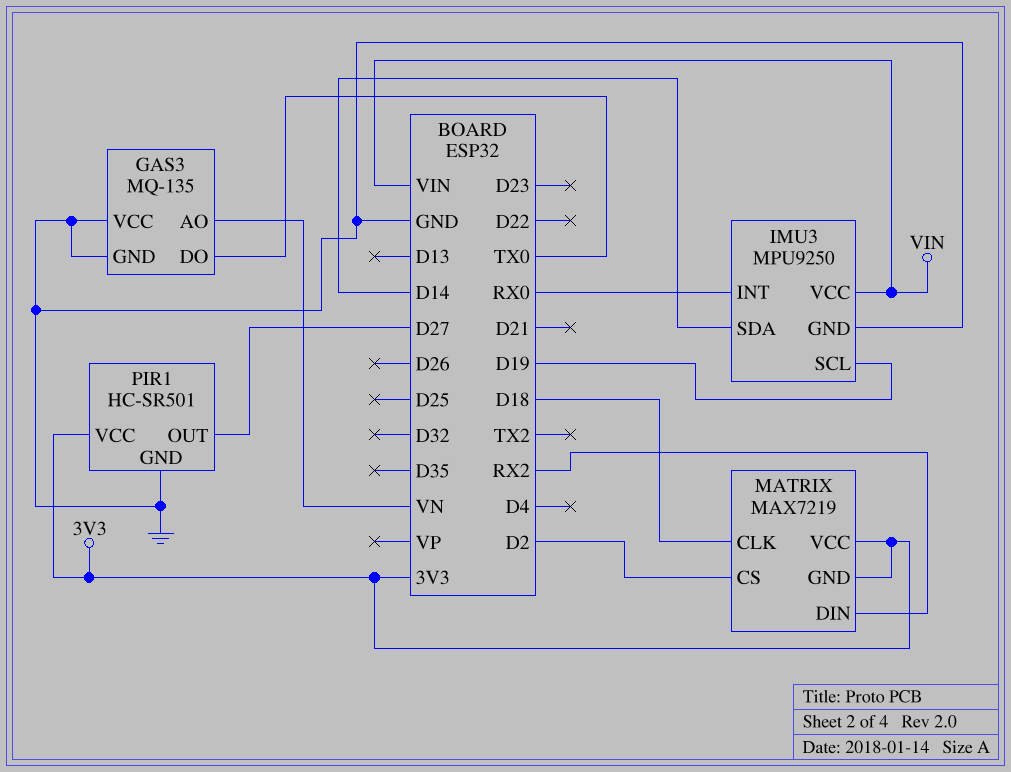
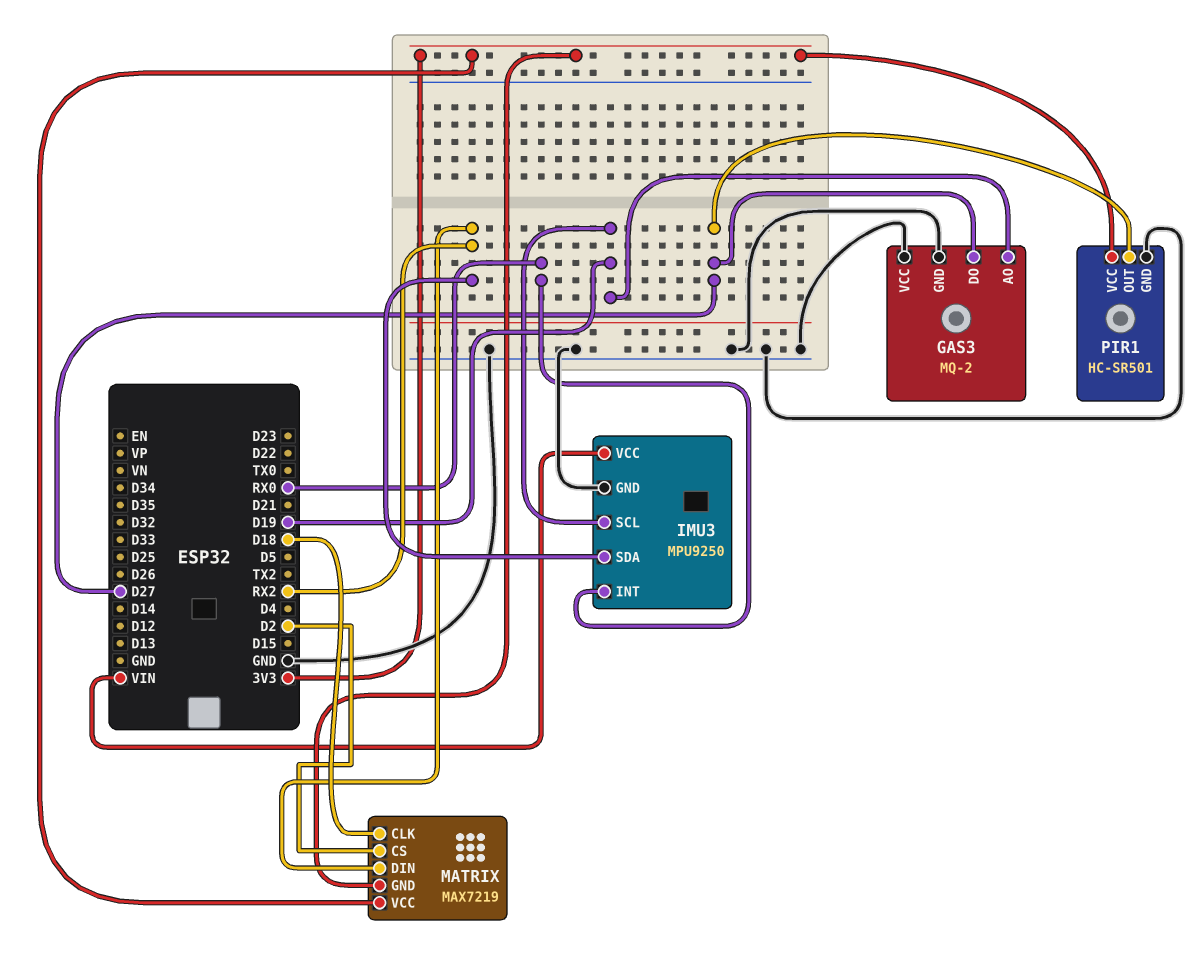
GAS3: MQ-135 -> MQ-2
GAS3 pin AO: VN -> D19
GAS3 pin DO: TX0 -> D27
IMU3 pin SDA: D14 -> RX2

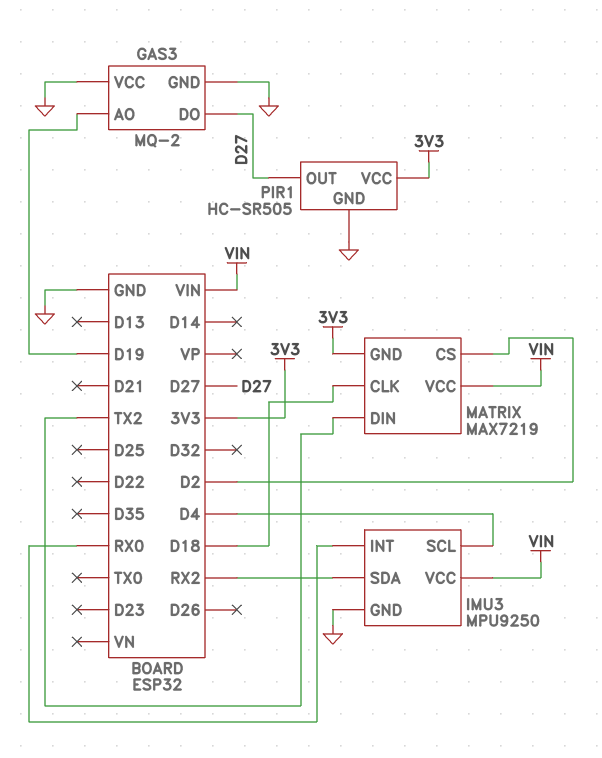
IMU3 pin SCL: D19 -> D4
MATRIX pin DIN: RX2 -> TX2
MATRIX pin VCC: 3V3 -> VIN
PIR1: HC-SR501 -> HC-SR505

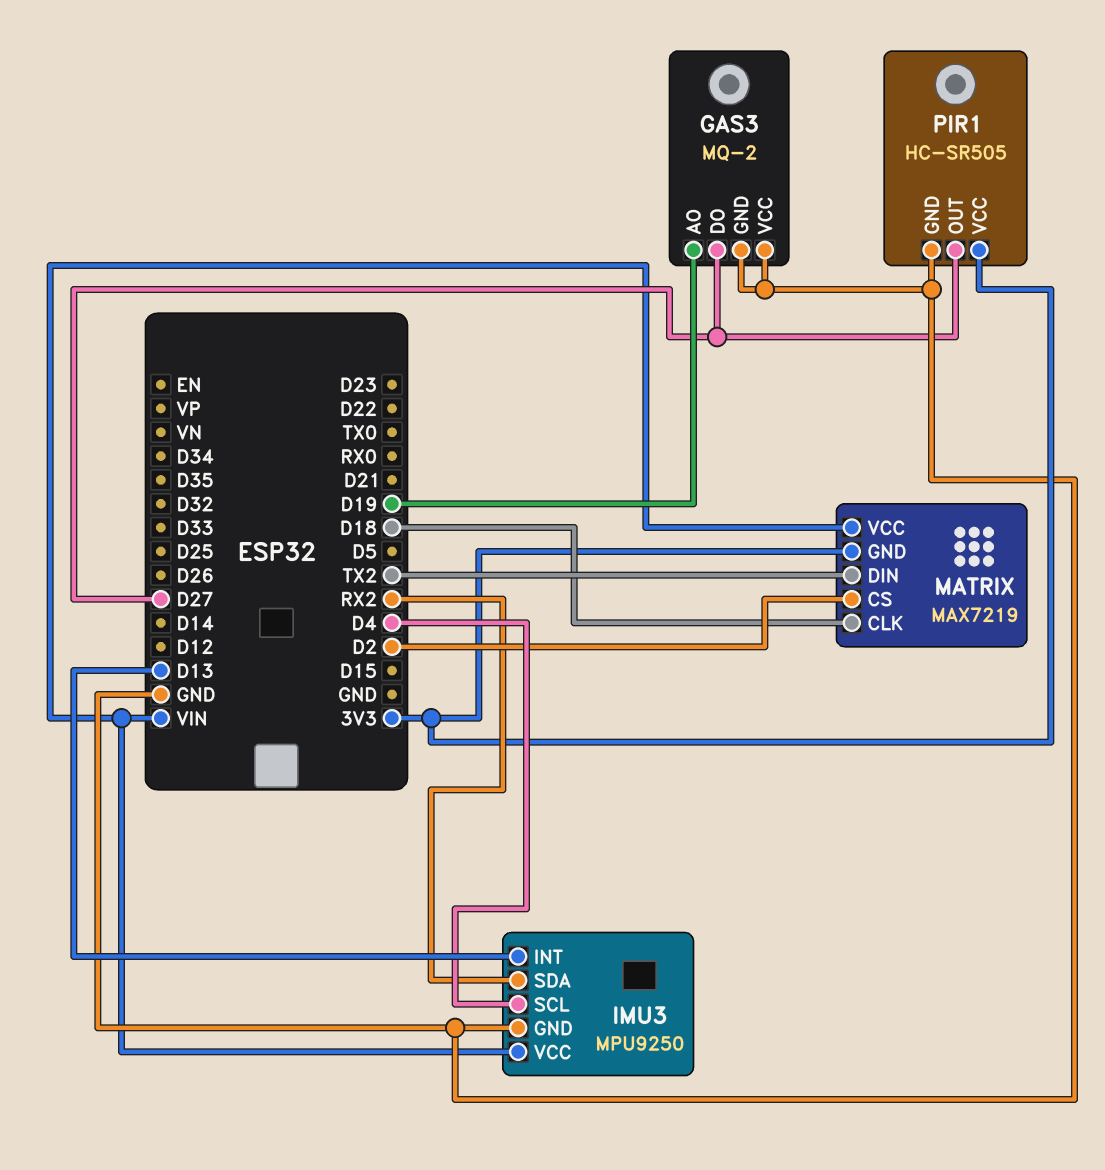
IMU3 pin INT: RX0 -> D13

